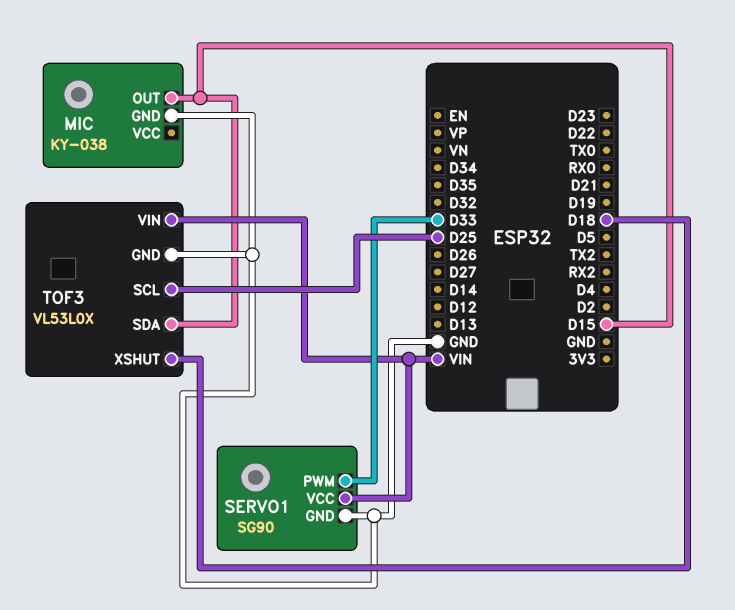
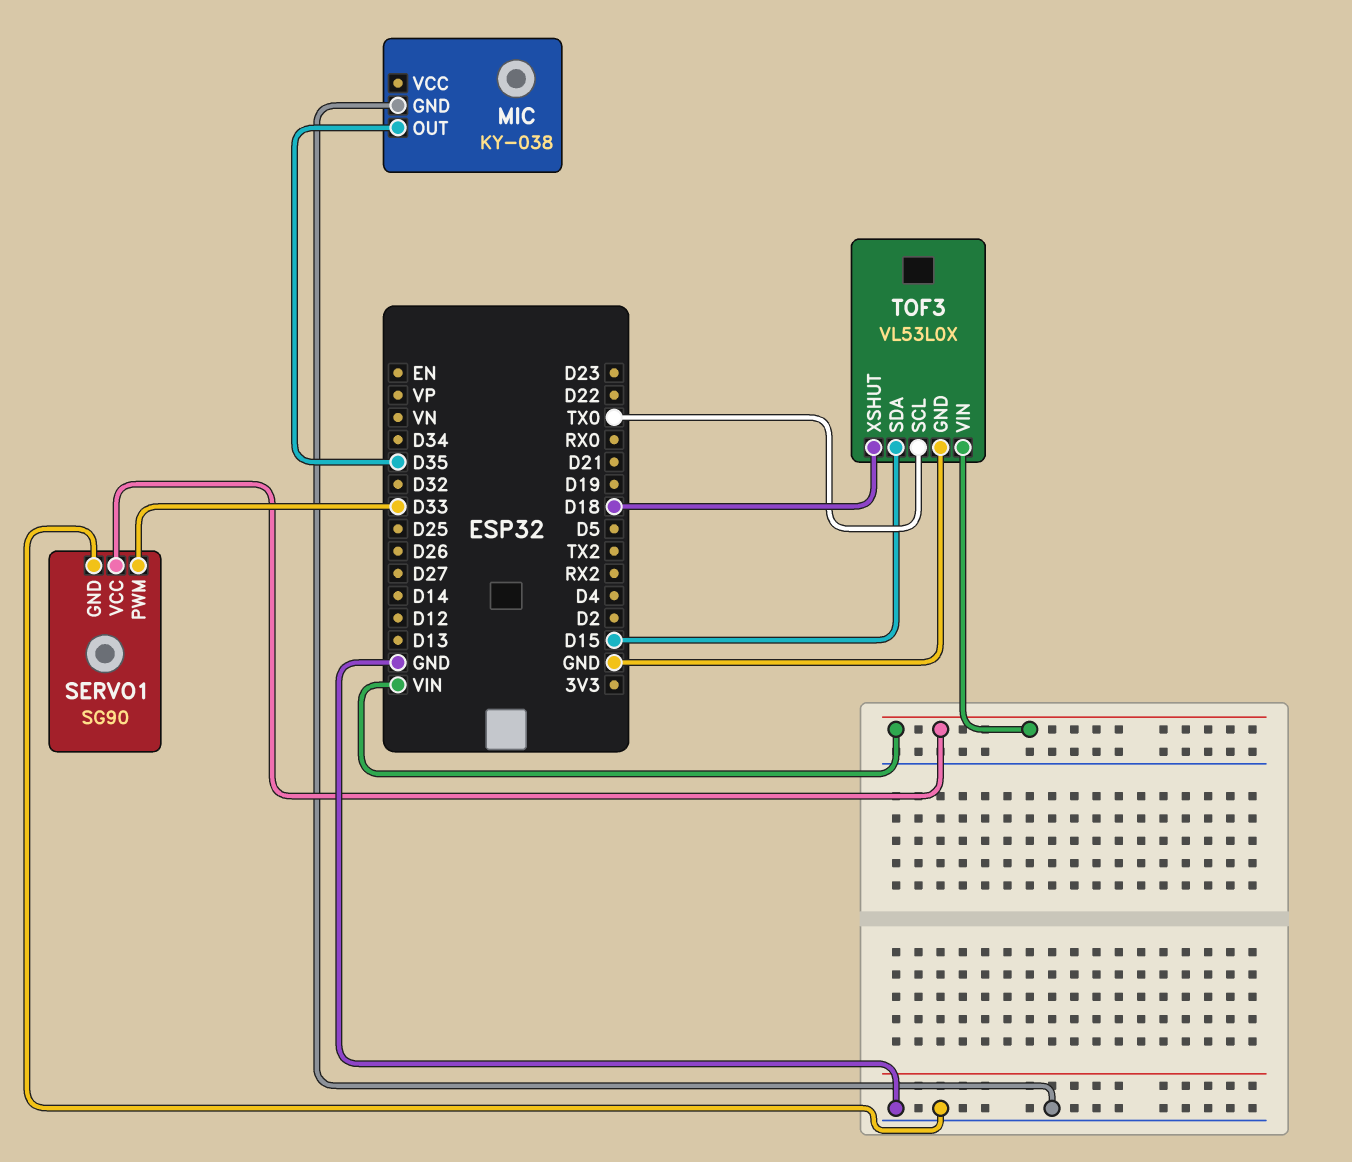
MIC pin OUT: D15 -> D35
TOF3 pin SCL: D25 -> TX0

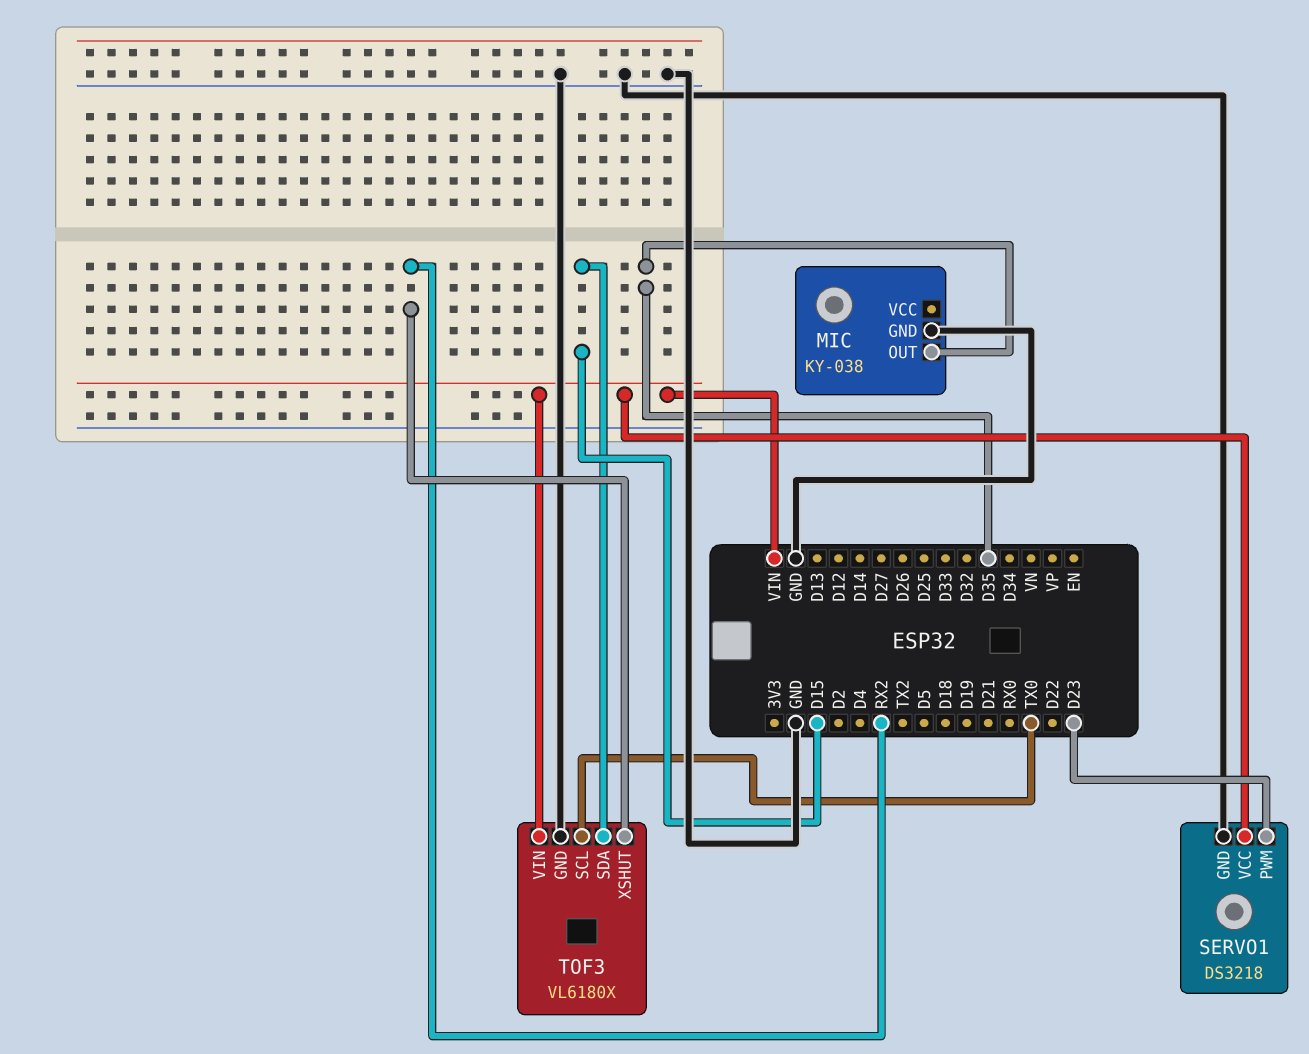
SERVO1: SG90 -> DS3218
SERVO1 pin PWM: D33 -> D23
TOF3: VL53L0X -> VL6180X
TOF3 pin XSHUT: D18 -> RX2

